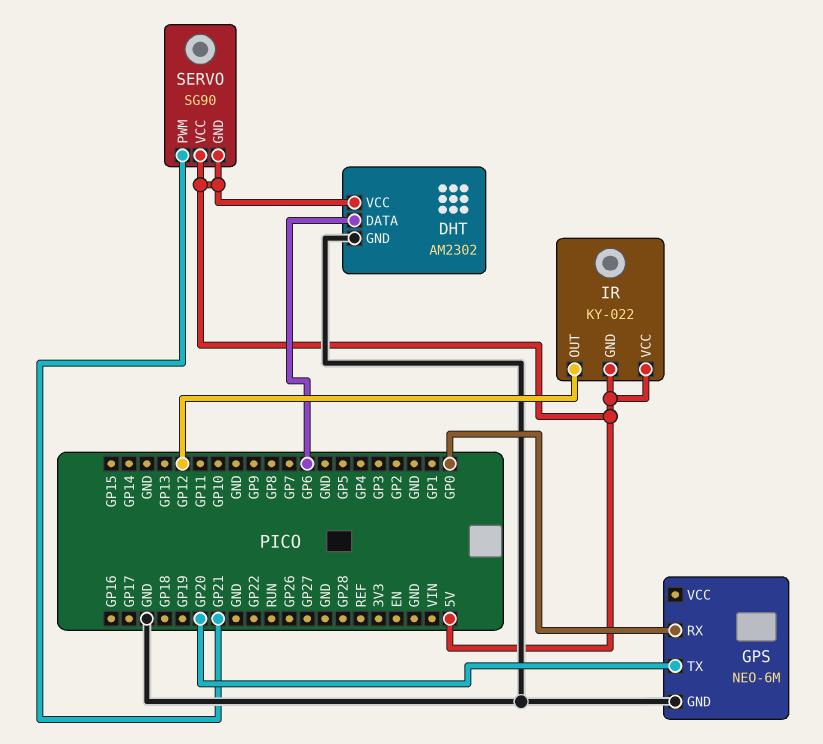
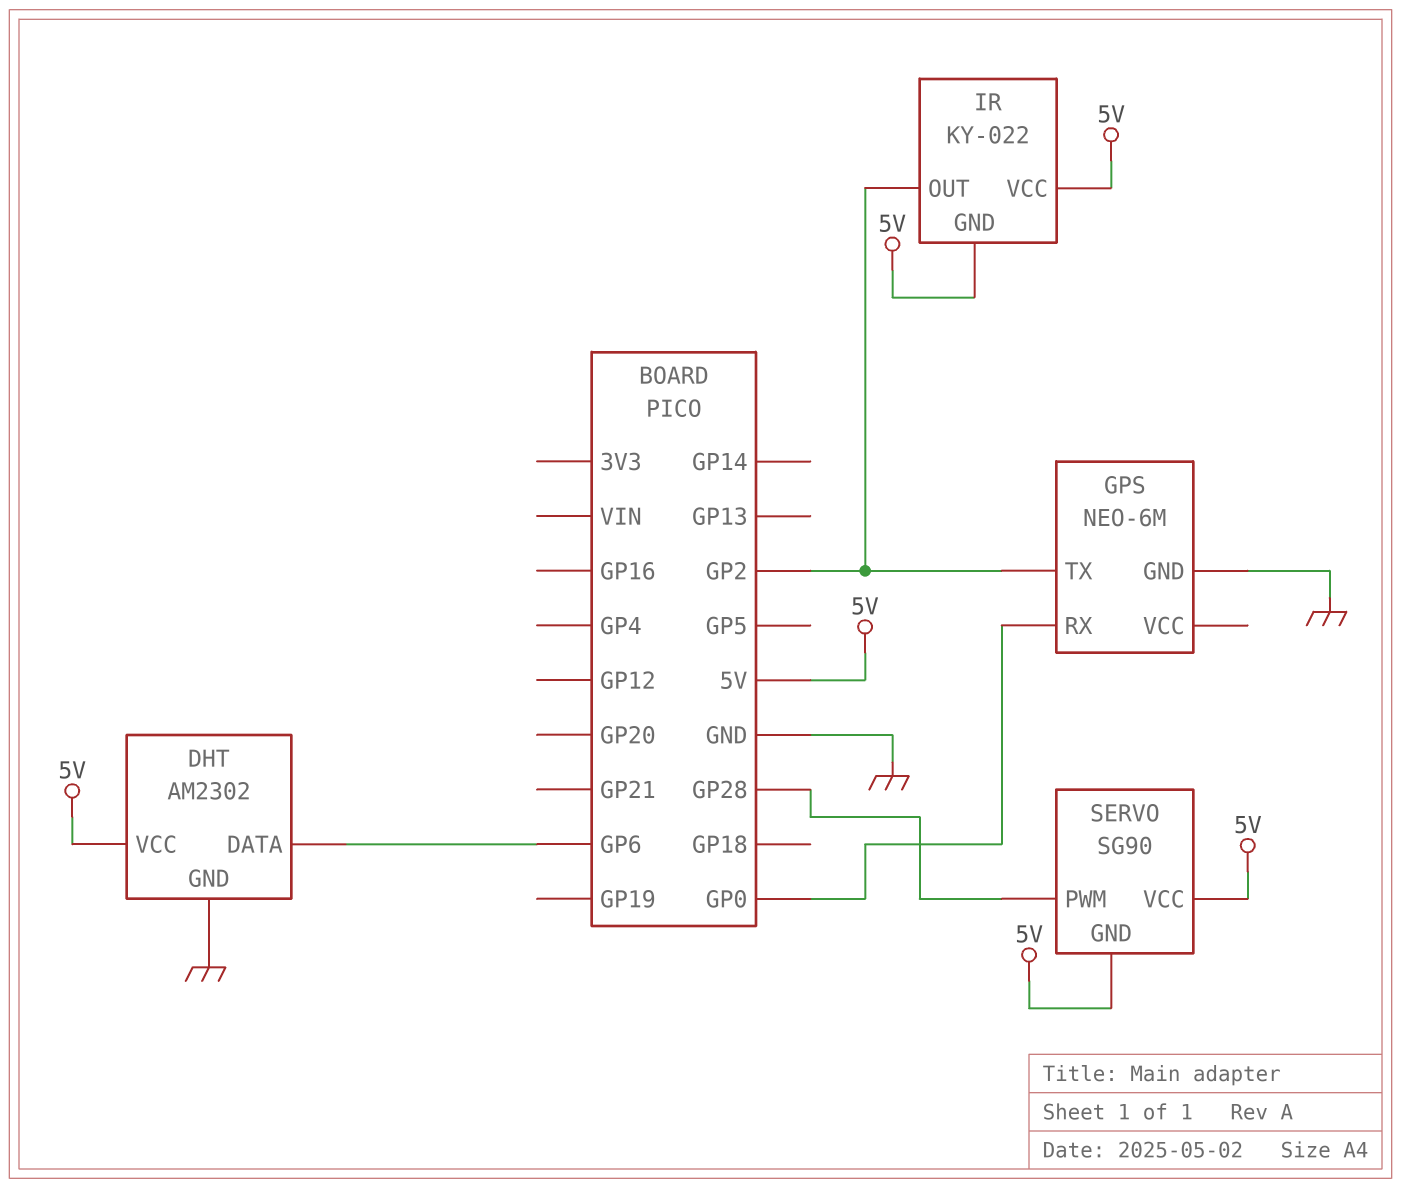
GPS pin TX: GP20 -> GP2
IR pin OUT: GP12 -> GP2
SERVO pin PWM: GP21 -> GP28

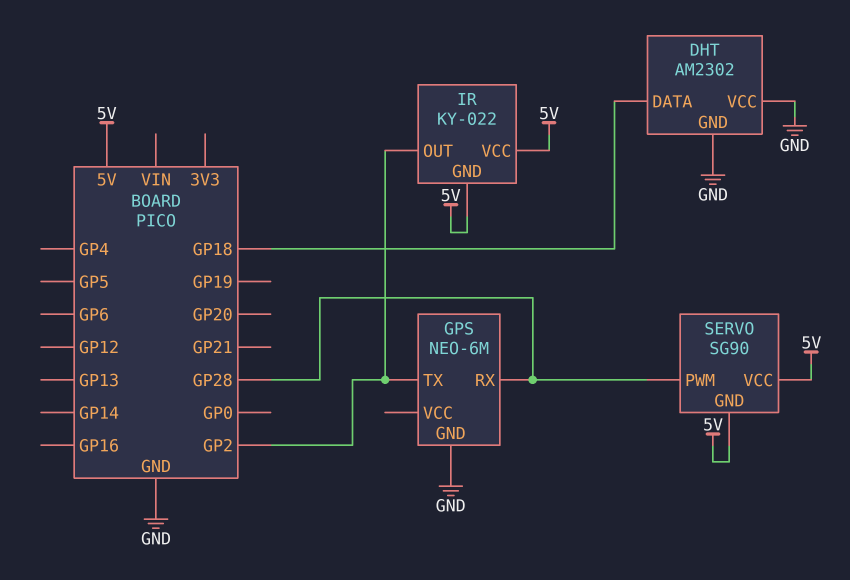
DHT pin DATA: GP6 -> GP18
DHT pin VCC: 5V -> GND
GPS pin RX: GP0 -> GP28

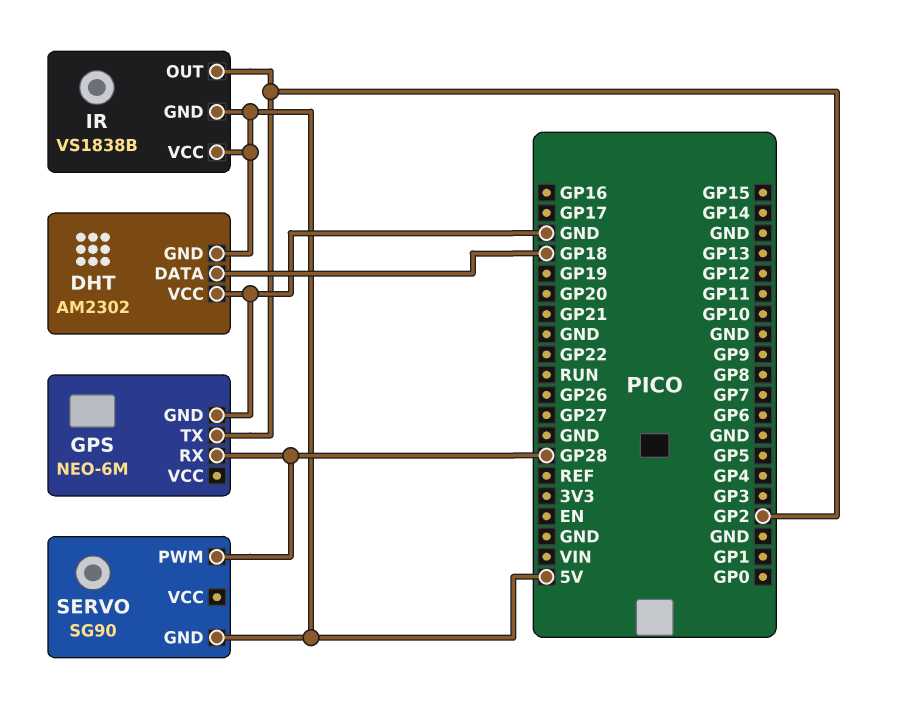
DHT pin GND: GND -> 5V
IR: KY-022 -> VS1838B
SERVO pin VCC: 5V -> none

